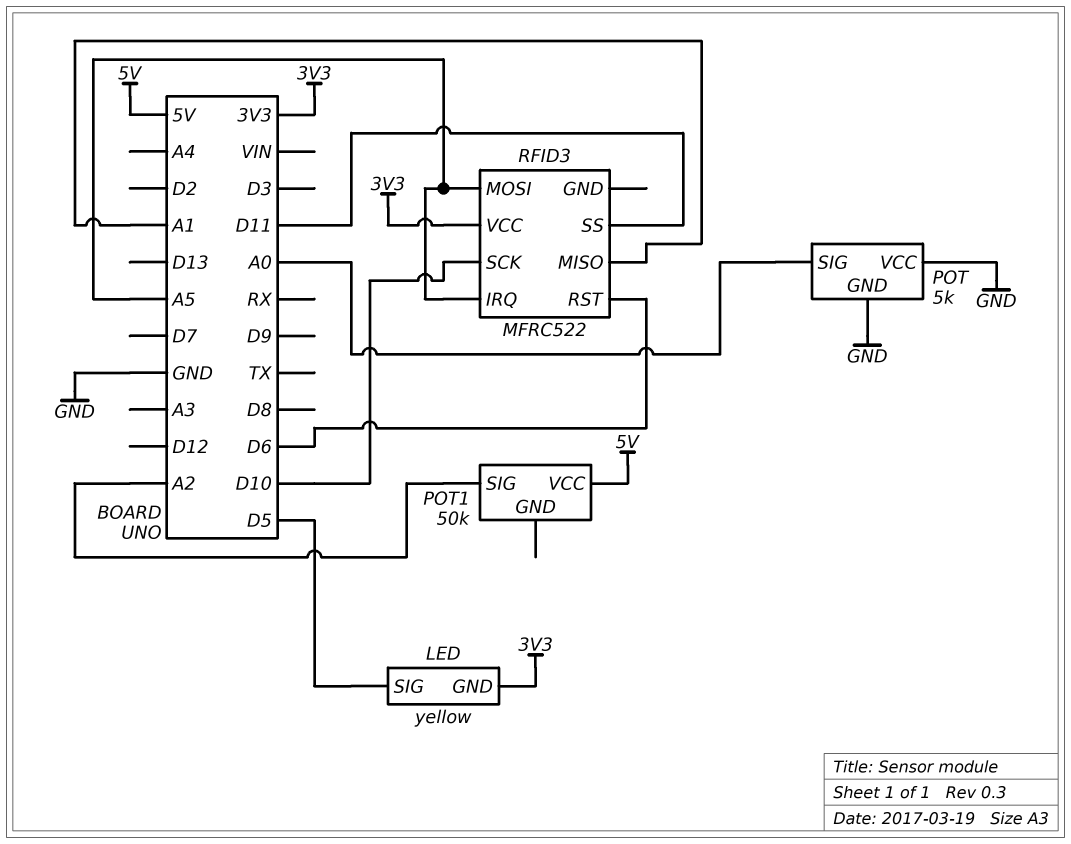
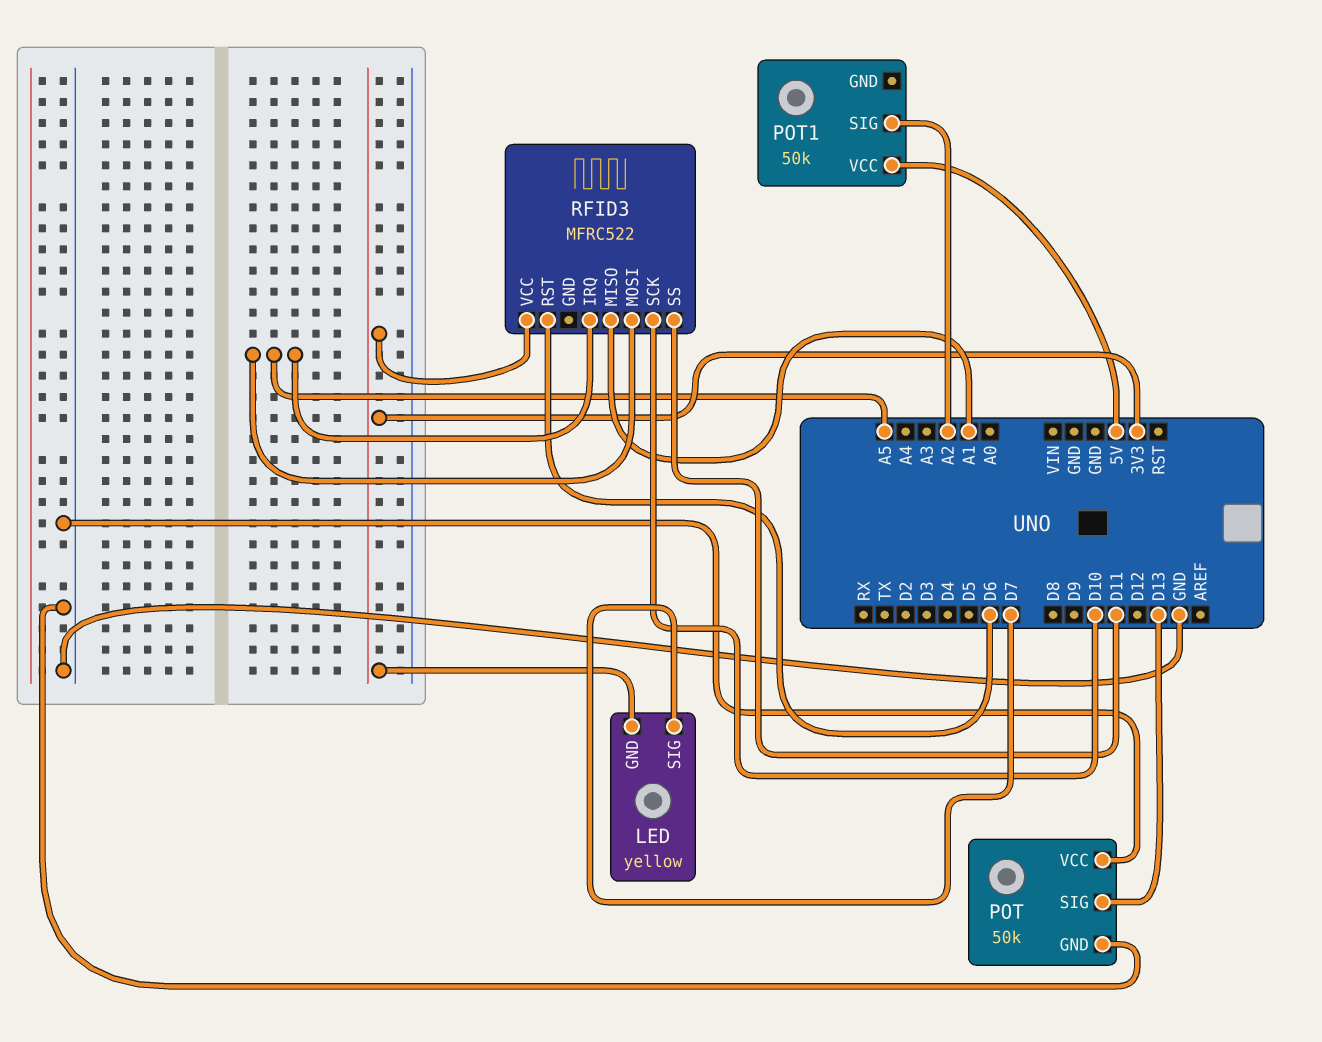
LED pin SIG: D5 -> D7
POT: 5k -> 50k
POT pin SIG: A0 -> D13

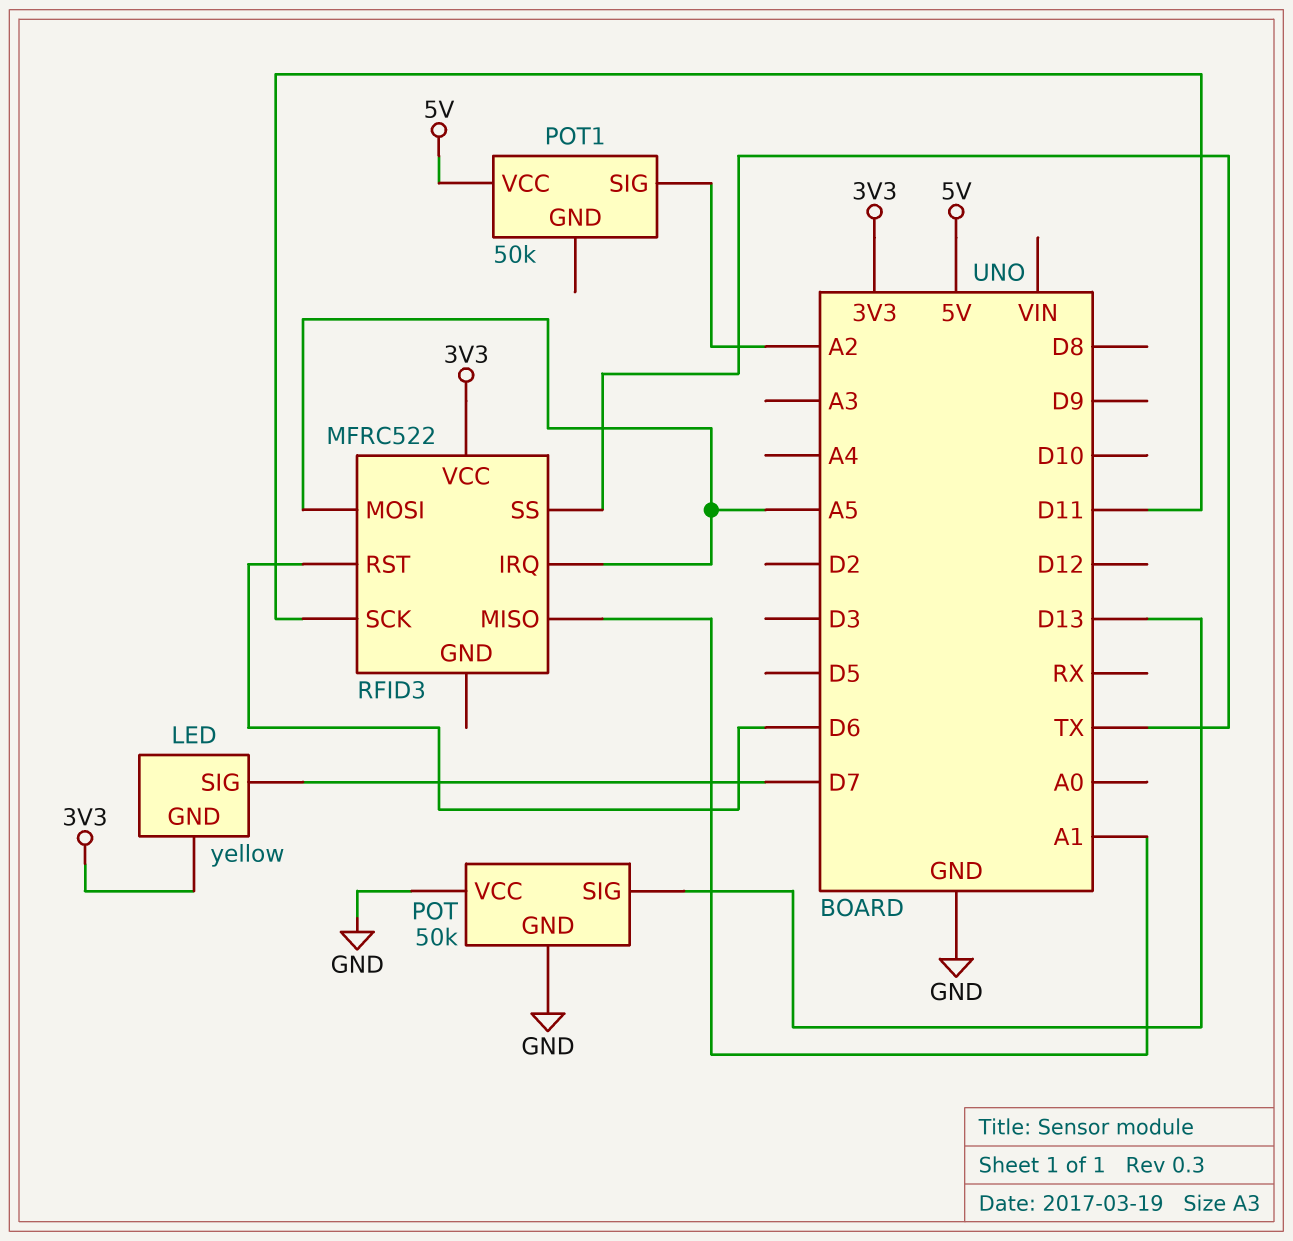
RFID3 pin SCK: D10 -> D11
RFID3 pin SS: D11 -> TX

